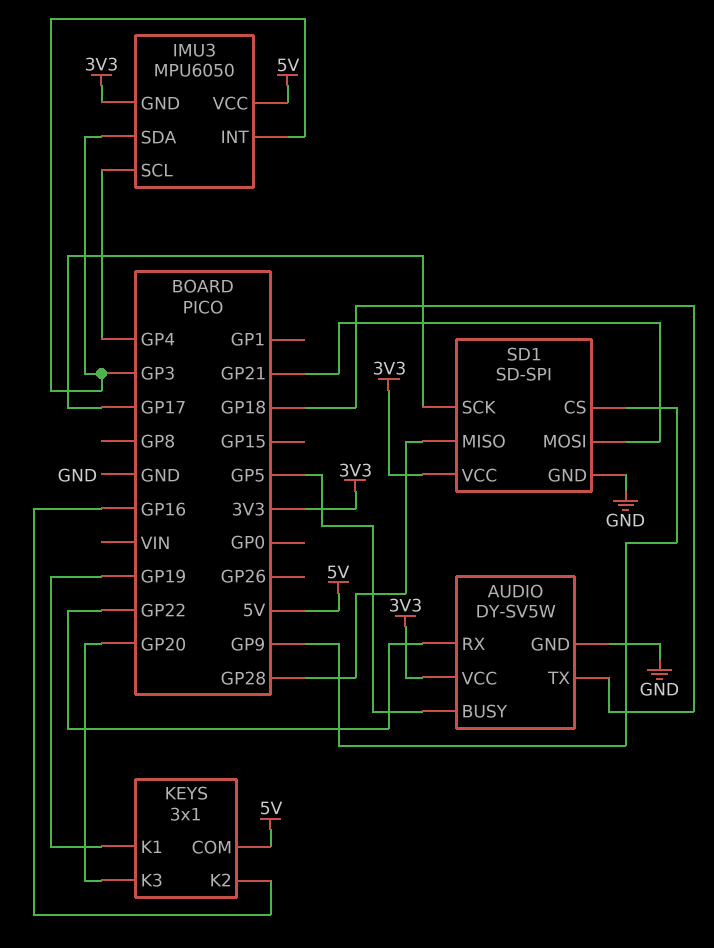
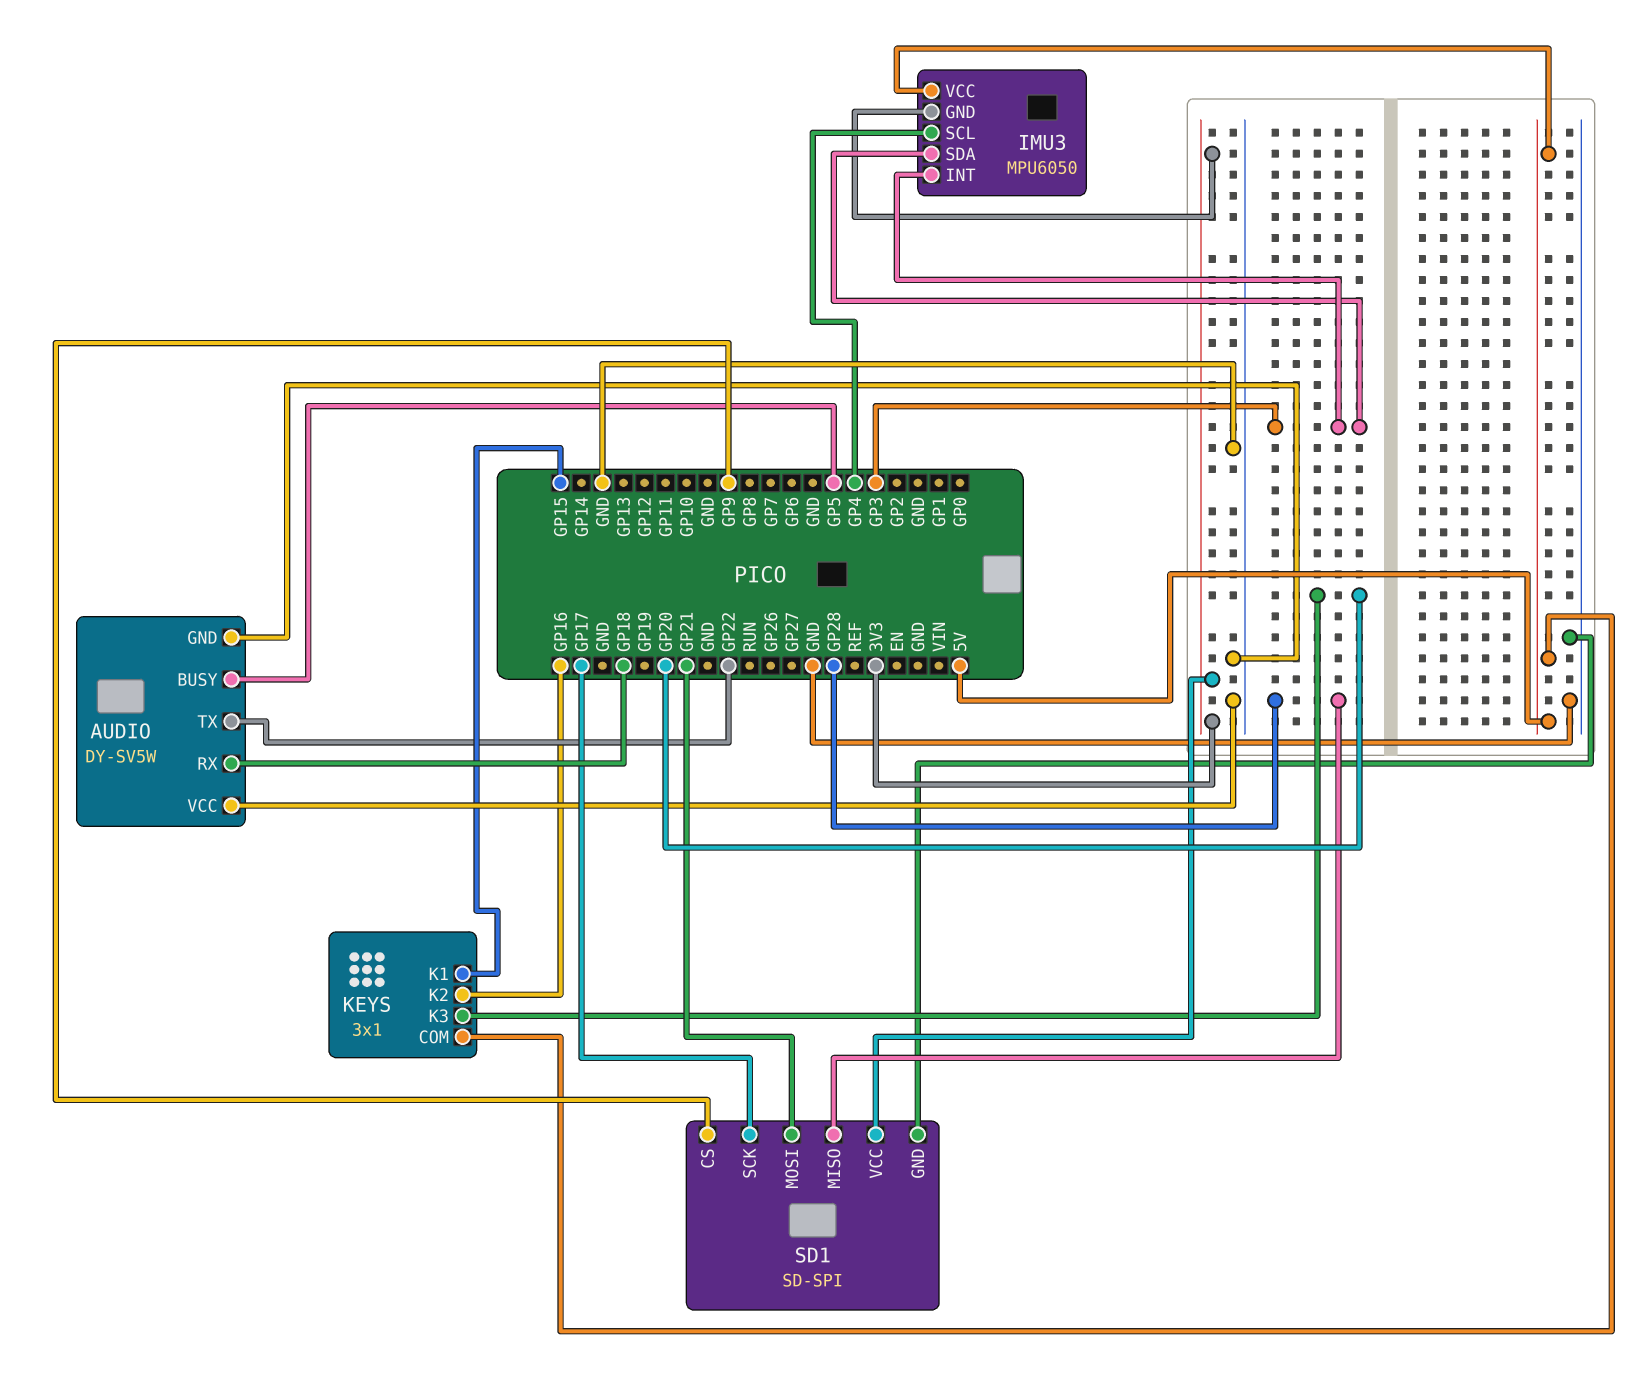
AUDIO pin RX: GP22 -> GP18
AUDIO pin TX: GP18 -> GP22
AUDIO pin VCC: 3V3 -> GND
KEYS pin K1: GP19 -> GP15

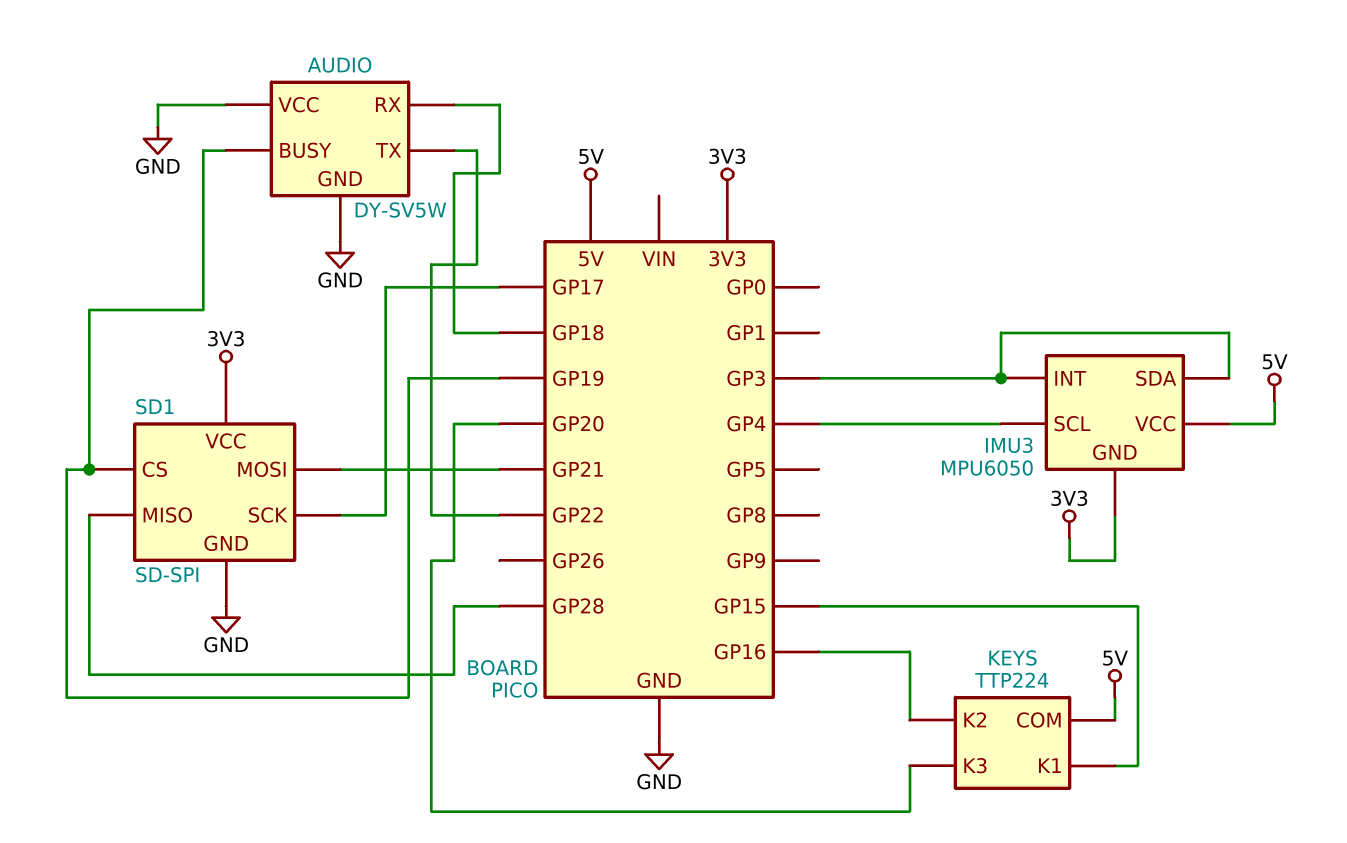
AUDIO pin BUSY: GP5 -> GP19
KEYS: 3x1 -> TTP224
SD1 pin CS: GP9 -> GP19

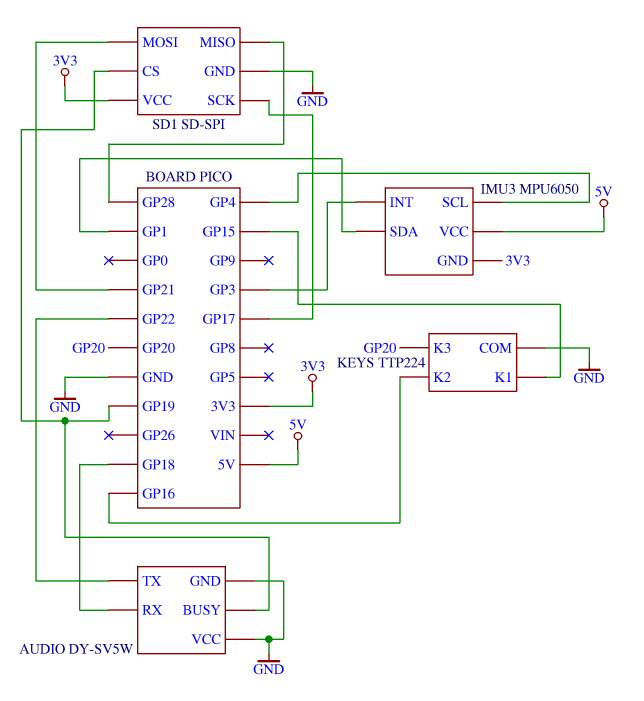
IMU3 pin SDA: GP3 -> GP1
KEYS pin COM: 5V -> GND

